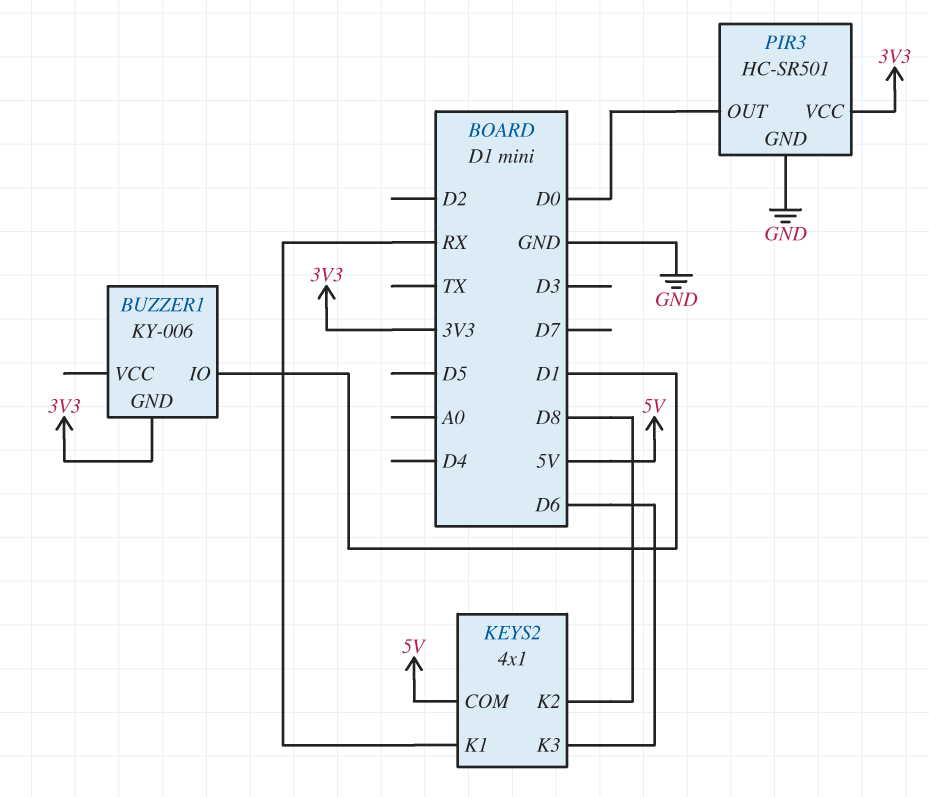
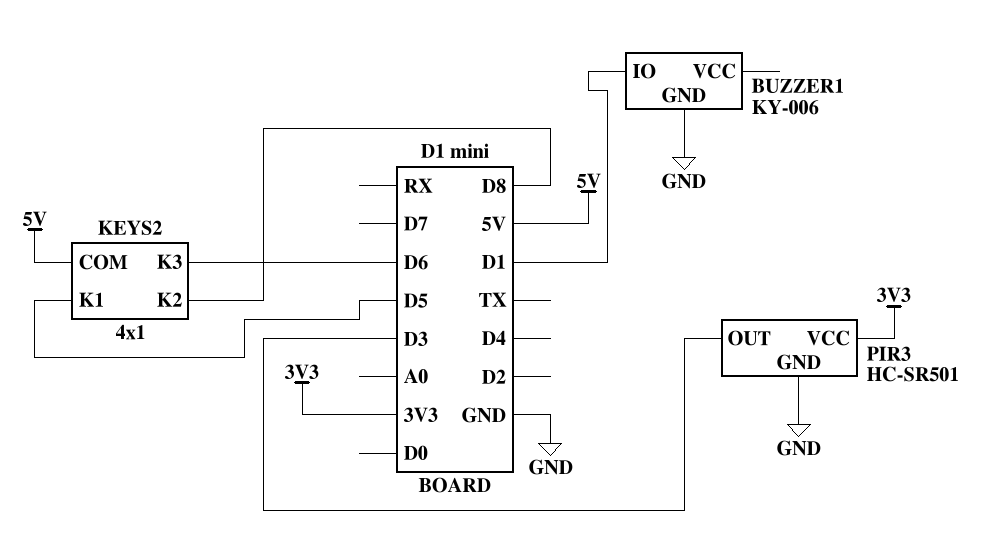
BUZZER1 pin GND: 3V3 -> GND
KEYS2 pin K1: RX -> D5
PIR3 pin OUT: D0 -> D3

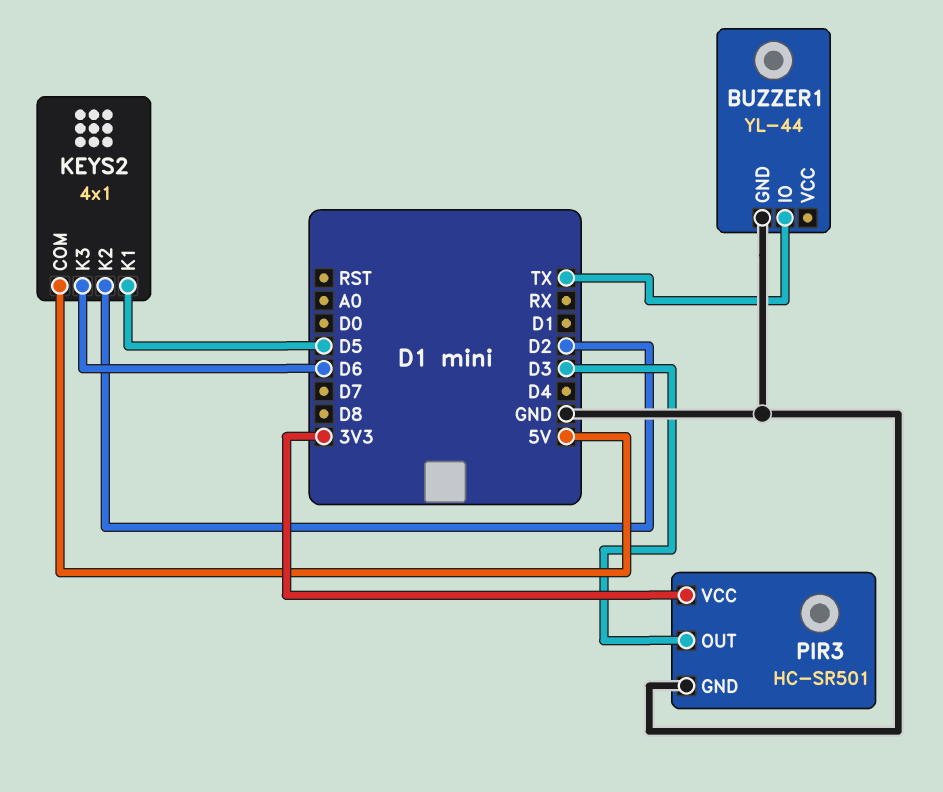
BUZZER1: KY-006 -> YL-44
BUZZER1 pin IO: D1 -> TX
KEYS2 pin K2: D8 -> D2

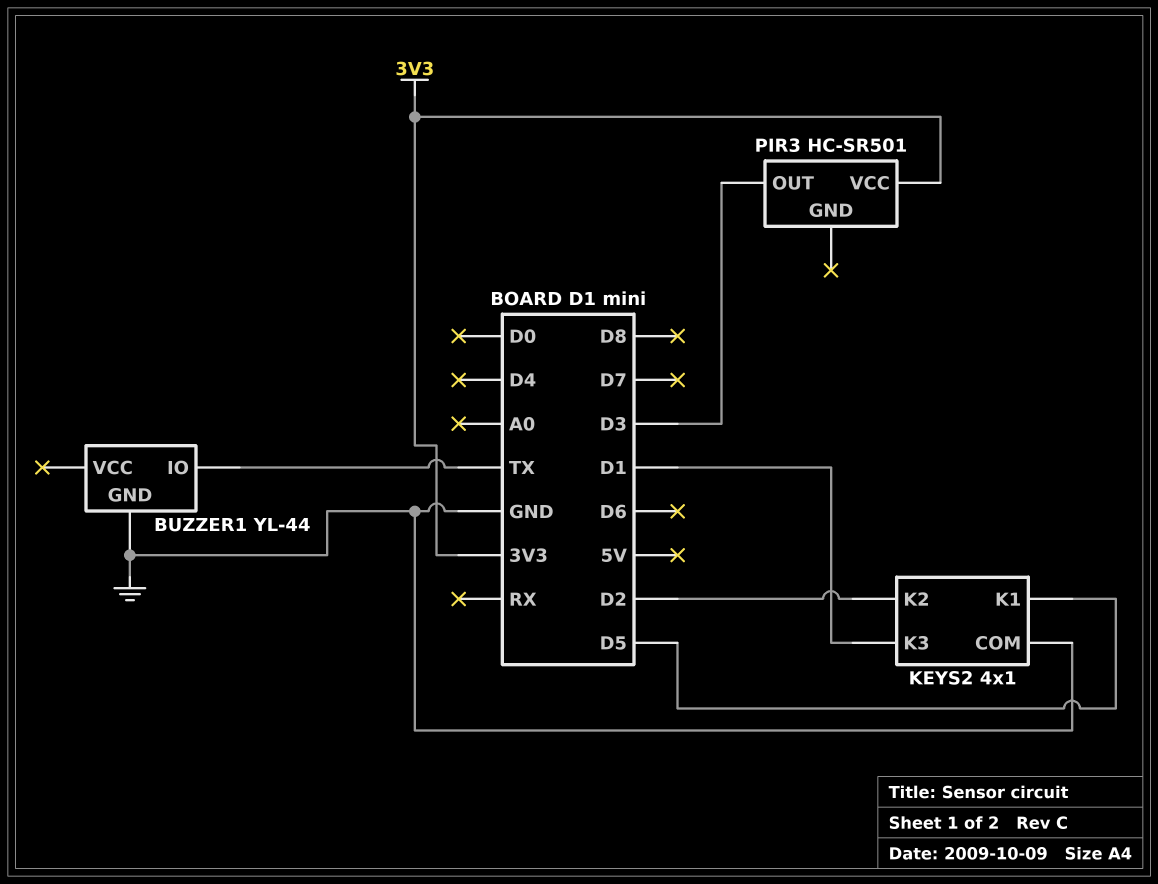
KEYS2 pin COM: 5V -> GND
KEYS2 pin K3: D6 -> D1
PIR3 pin GND: GND -> none

